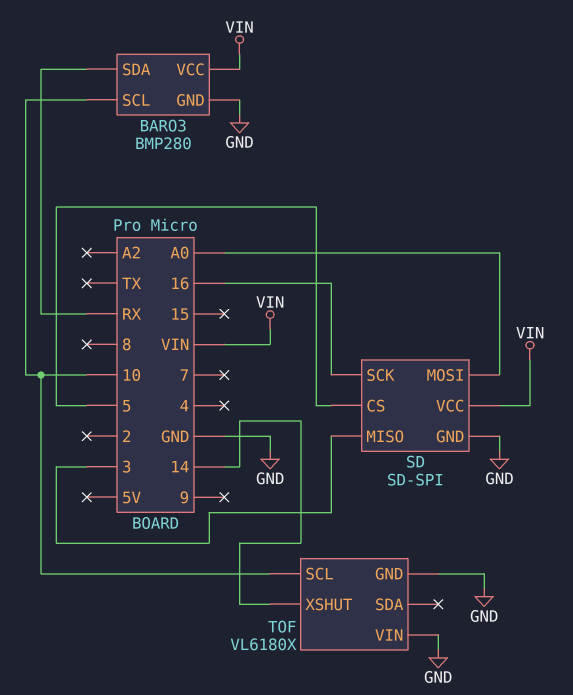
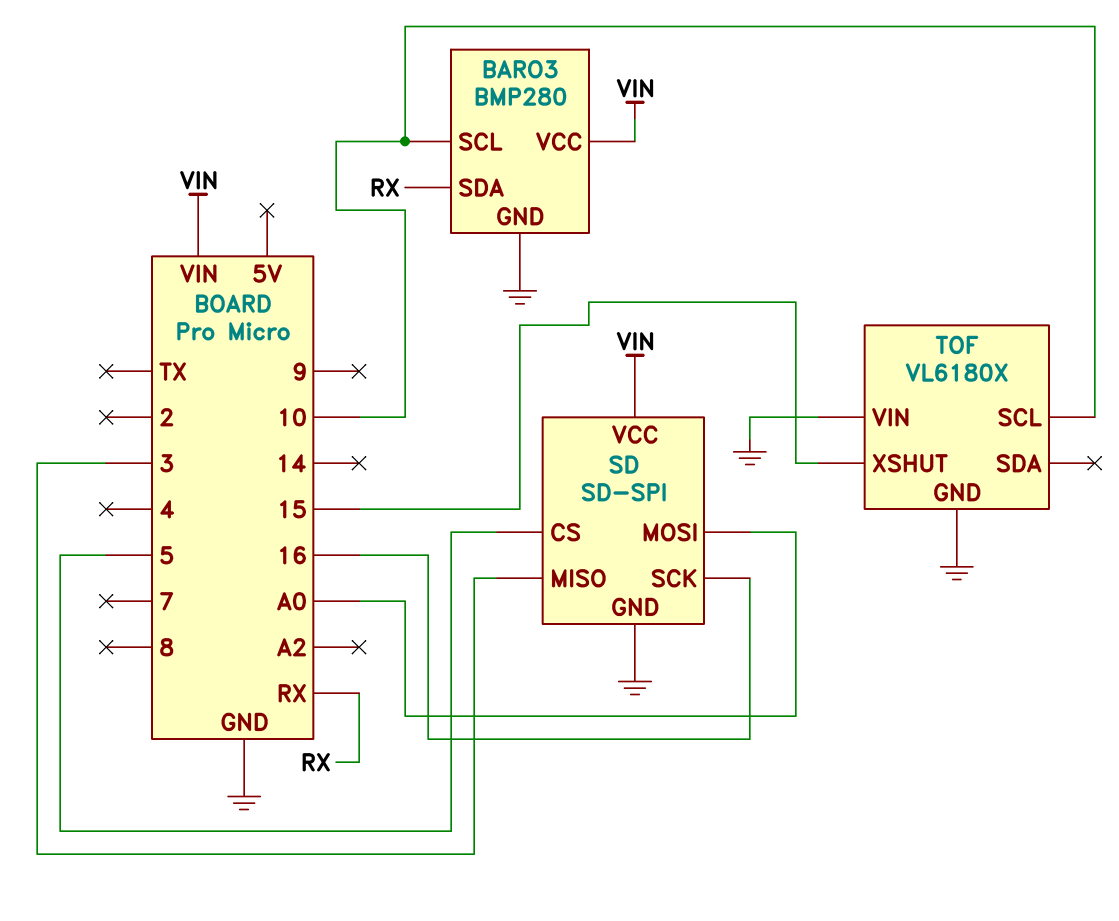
TOF pin XSHUT: 14 -> 15

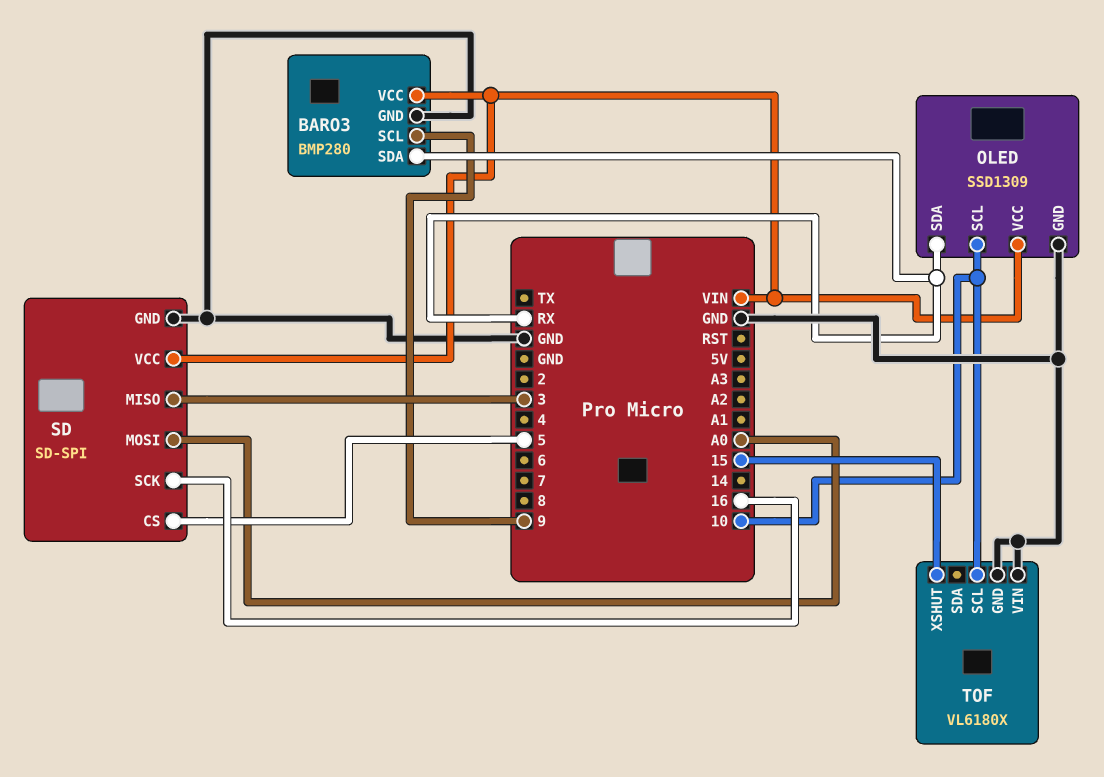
BARO3 pin SCL: 10 -> 9
OLED: none -> SSD1309
OLED pin GND: none -> GND
OLED pin SCL: none -> 10
OLED pin SDA: none -> RX
OLED pin VCC: none -> VIN

